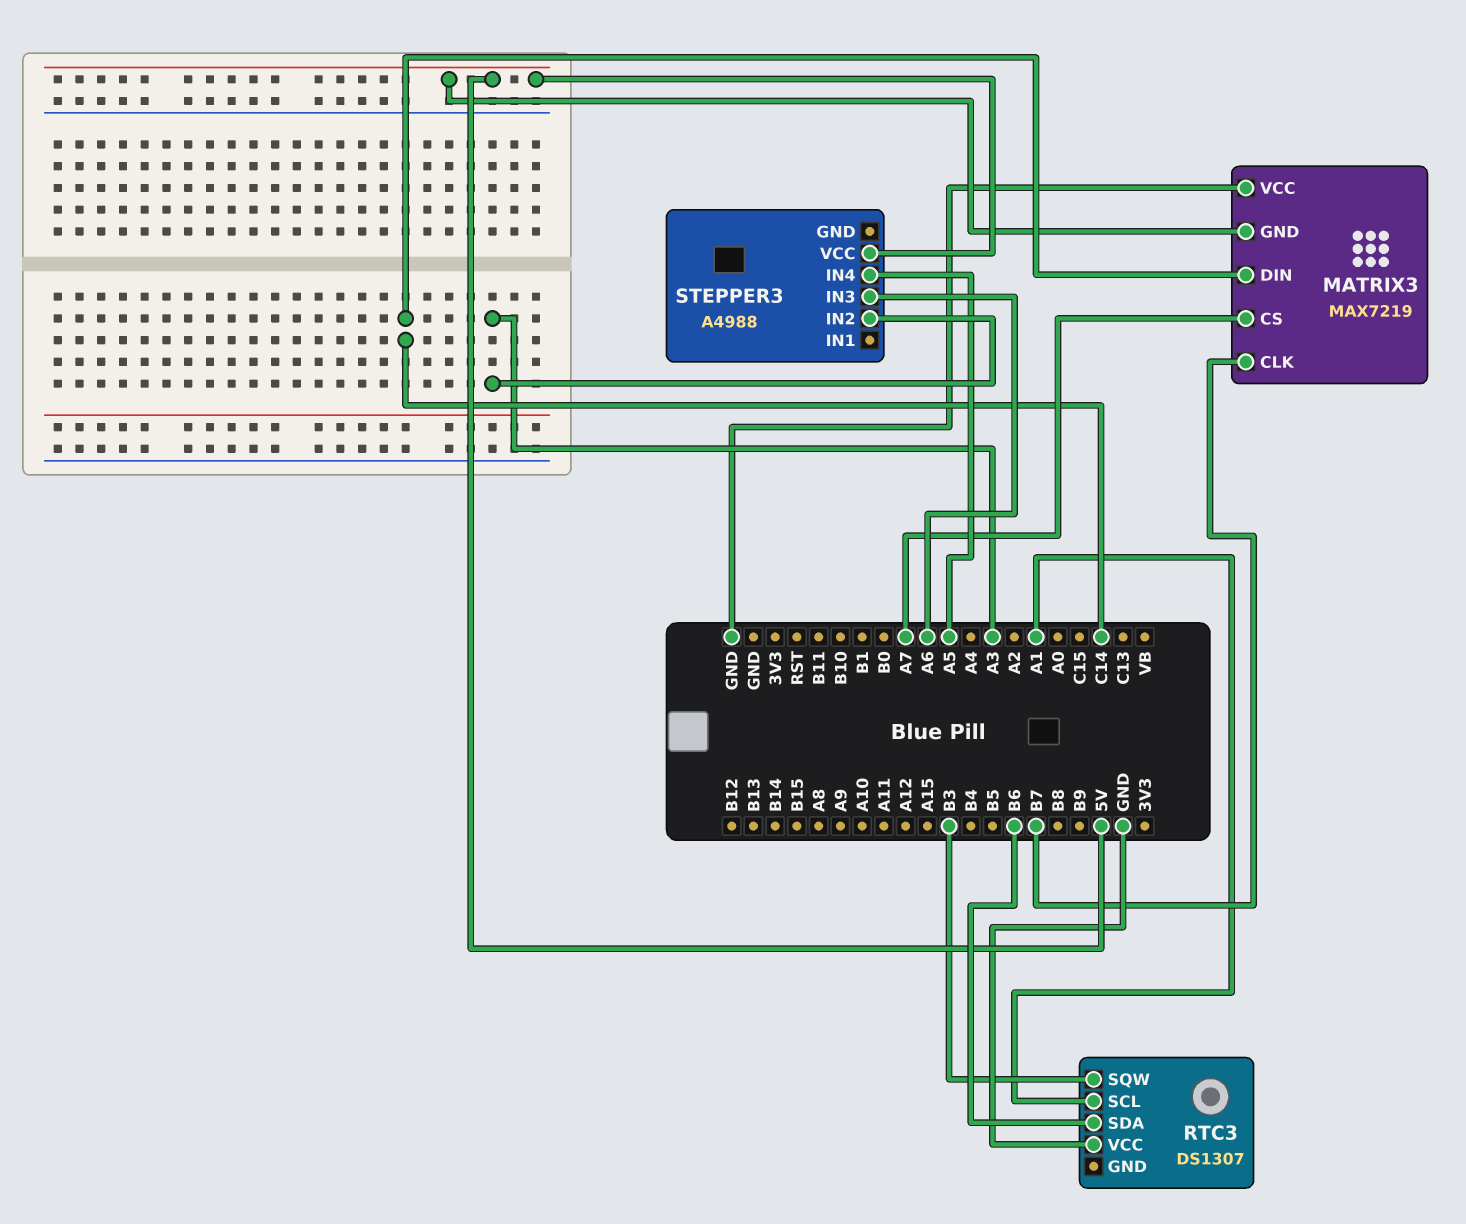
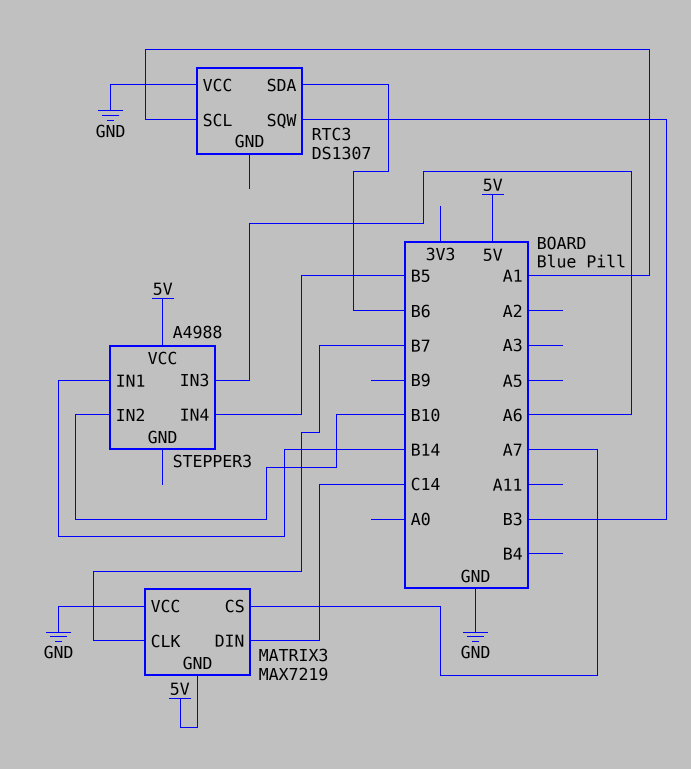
STEPPER3 pin IN1: none -> B14
STEPPER3 pin IN2: A3 -> B10
STEPPER3 pin IN4: A5 -> B5

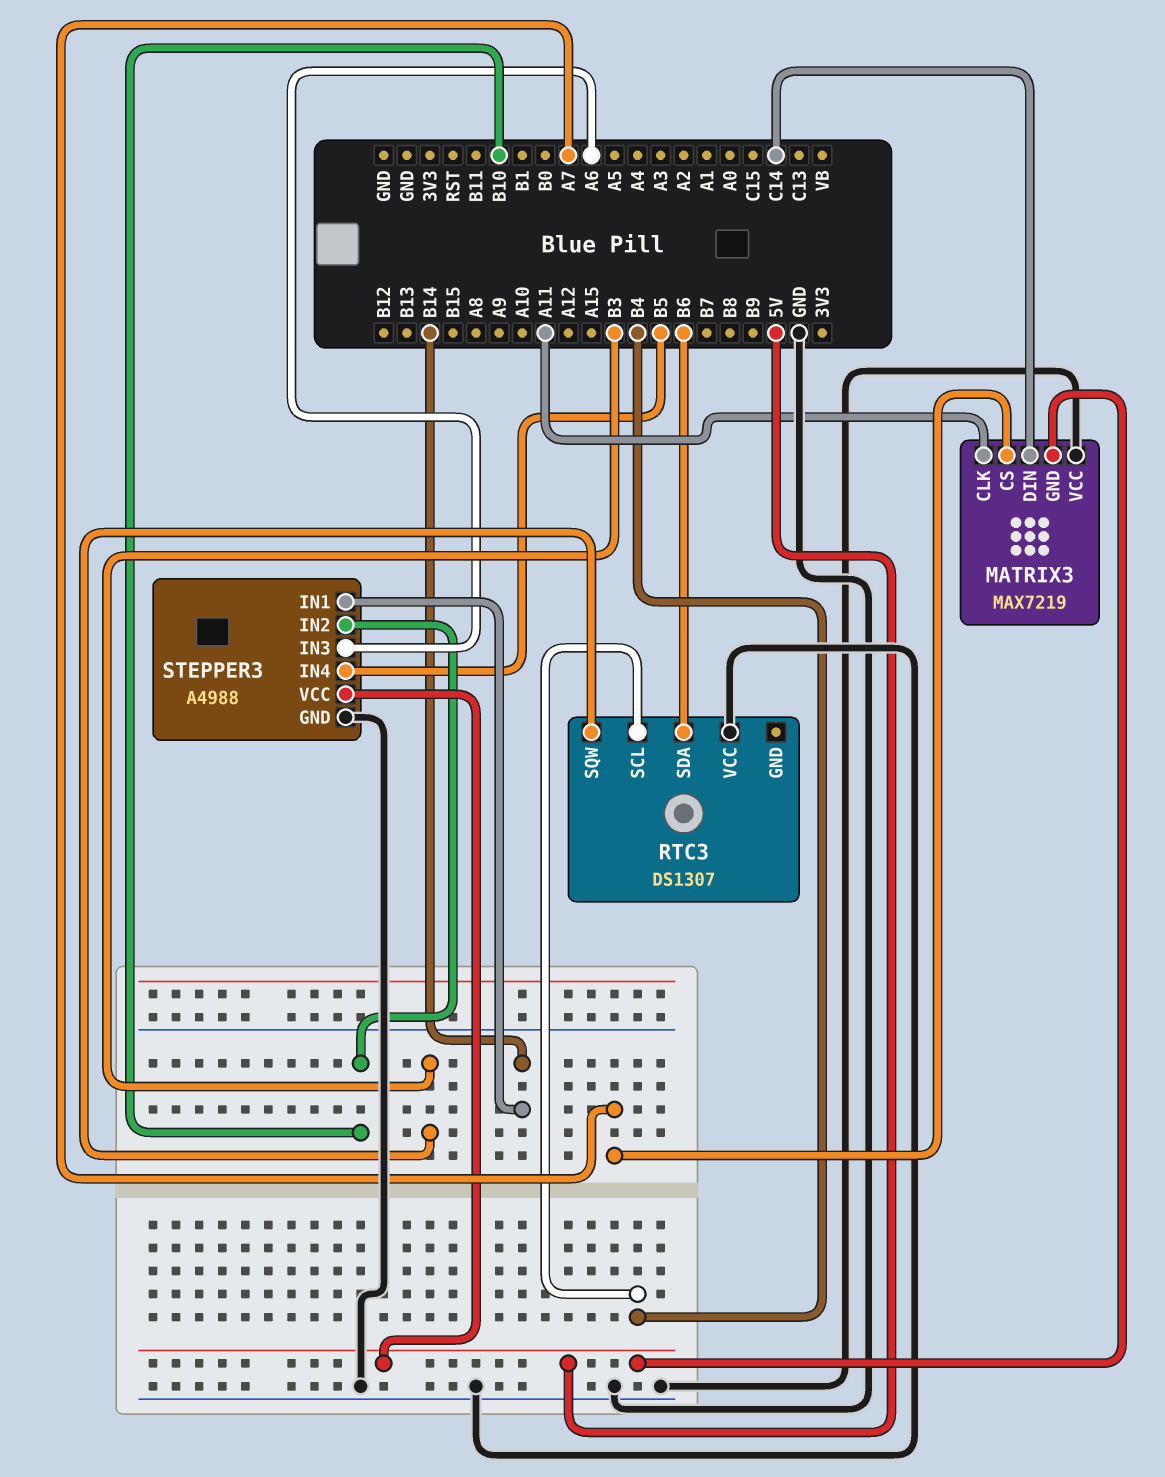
MATRIX3 pin CLK: B7 -> A11
RTC3 pin SCL: A1 -> B4
STEPPER3 pin GND: none -> GND

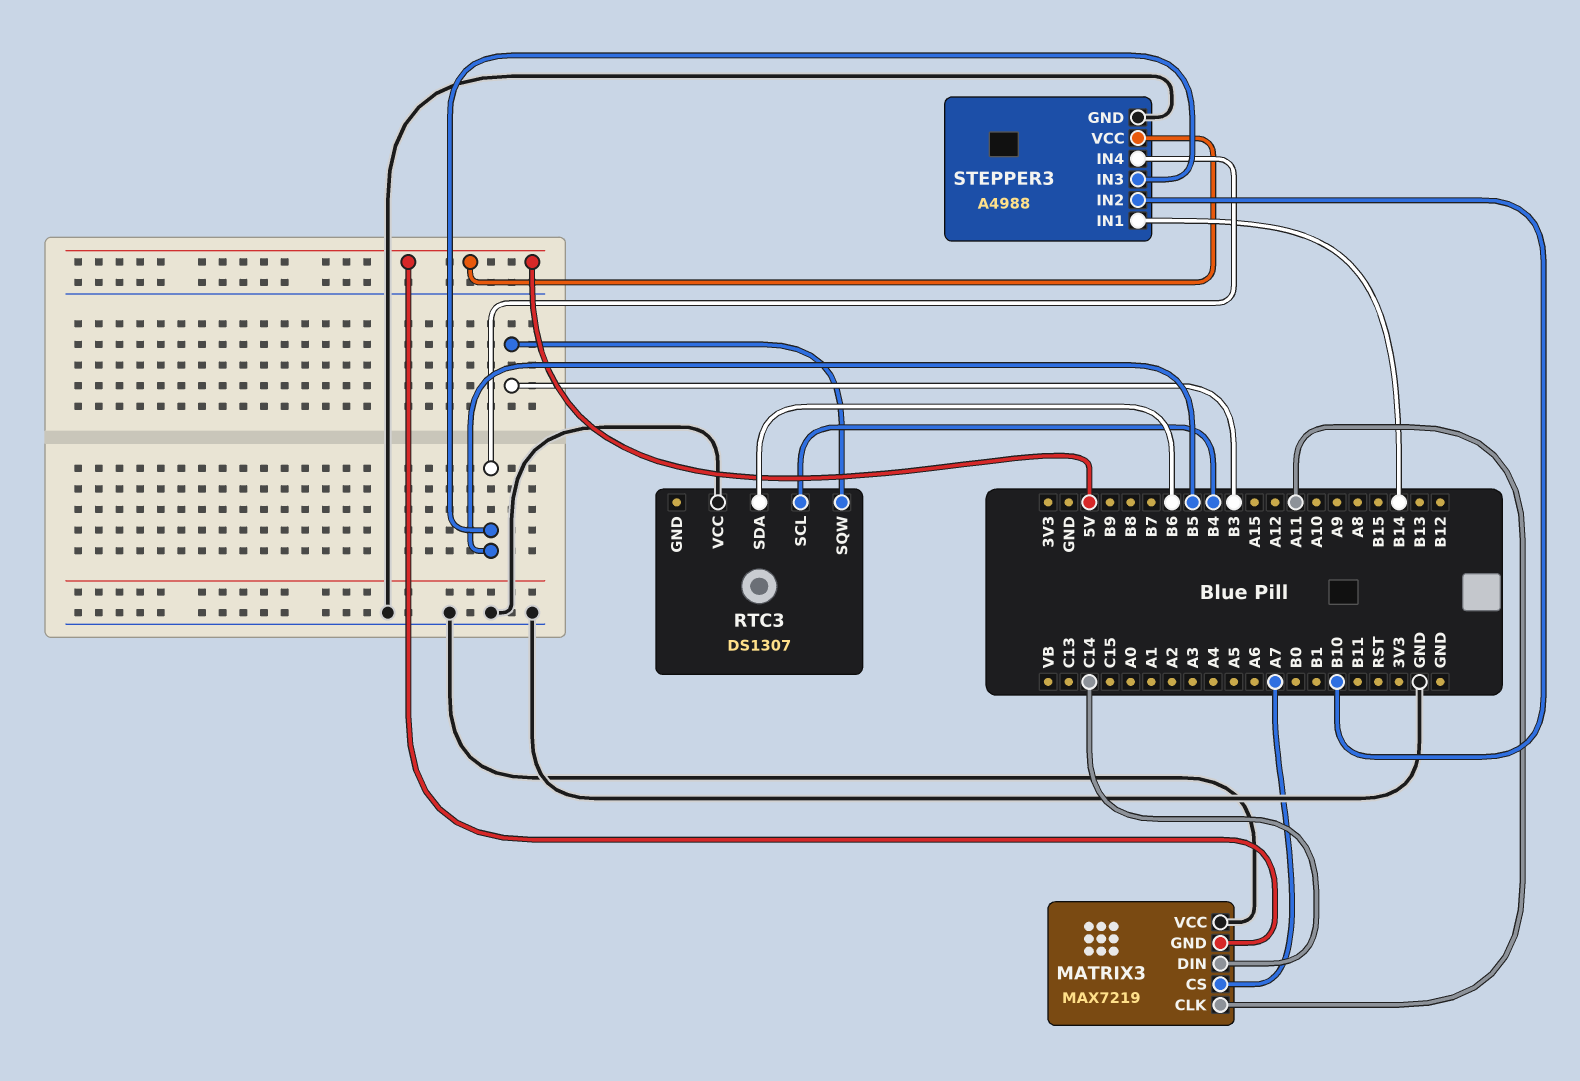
STEPPER3 pin IN3: A6 -> B5

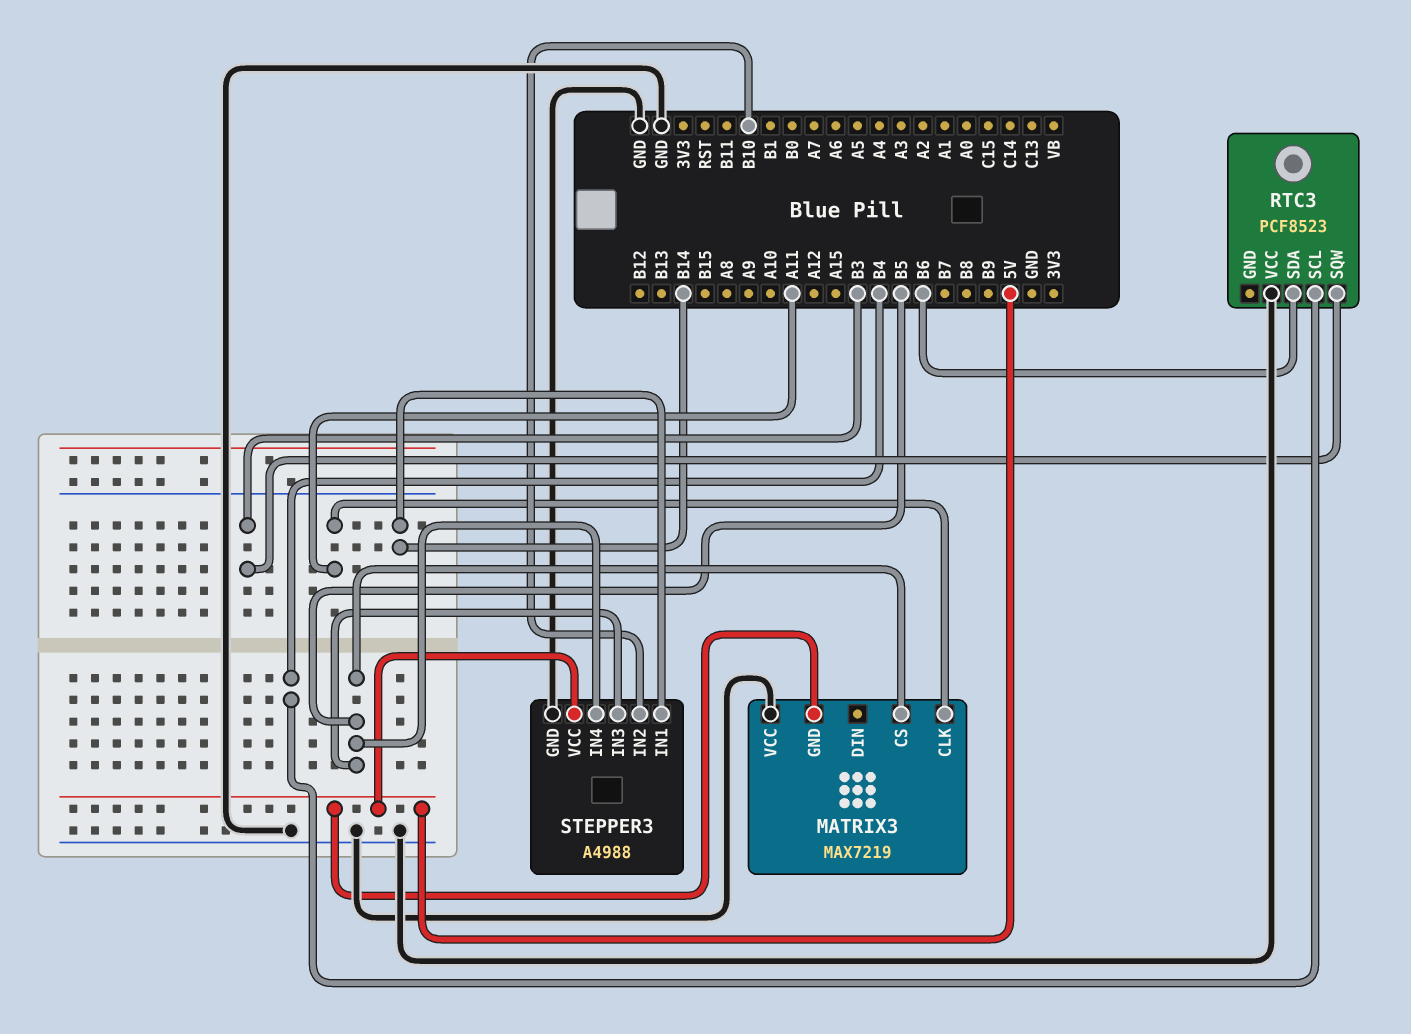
MATRIX3 pin CS: A7 -> B5
MATRIX3 pin DIN: C14 -> none
RTC3: DS1307 -> PCF8523

